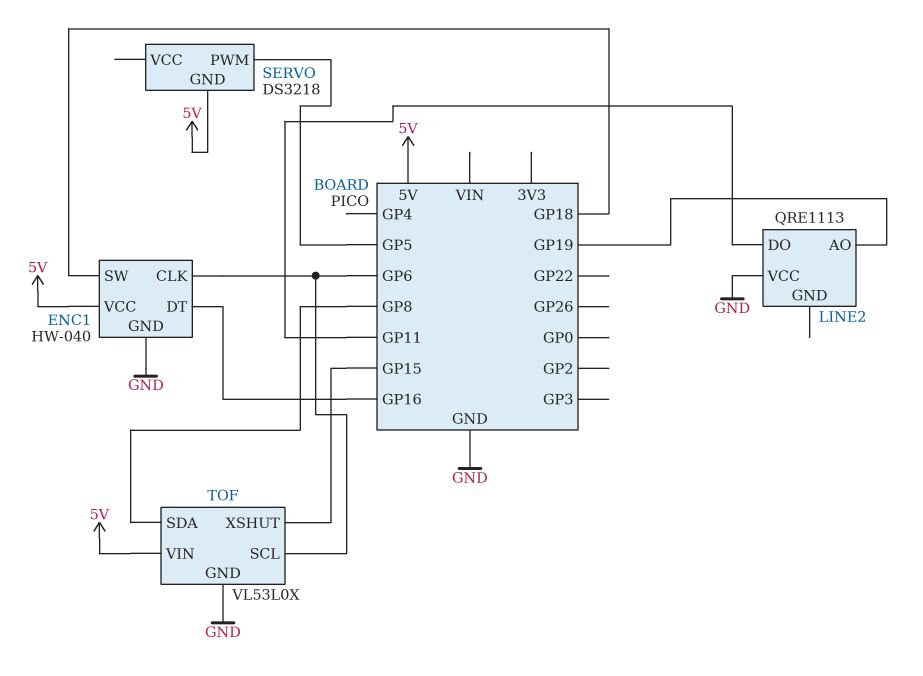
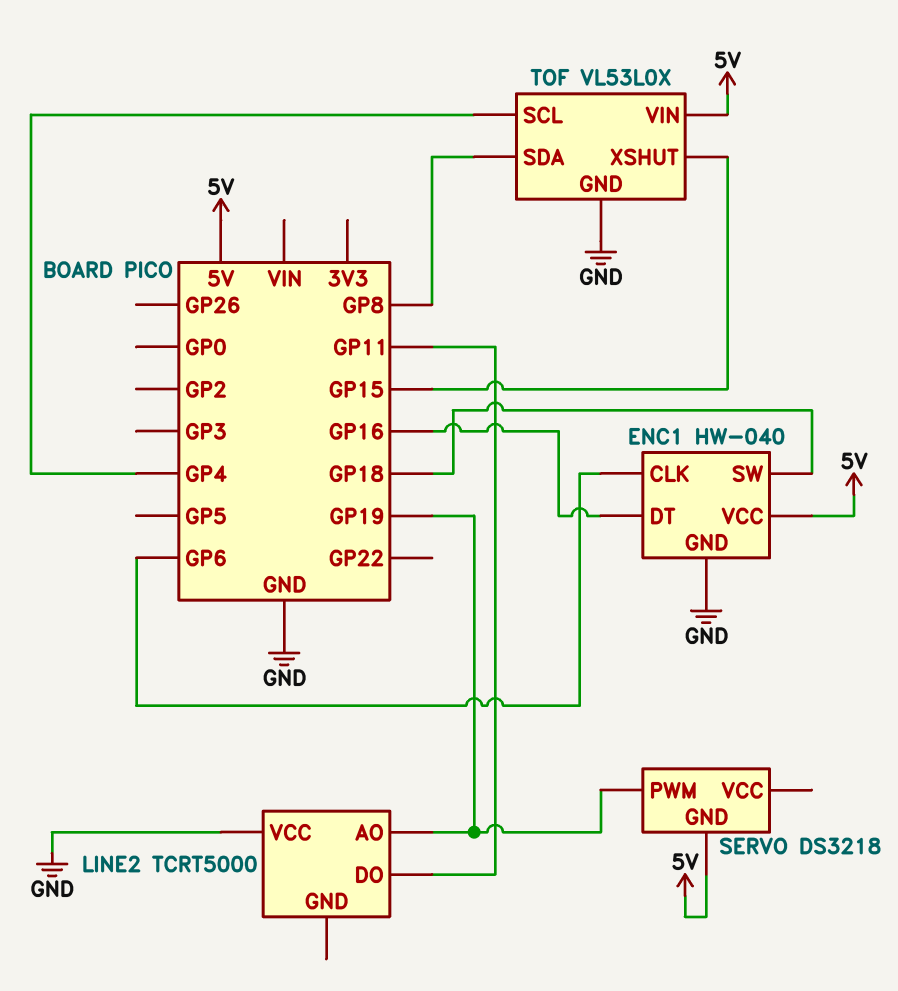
LINE2: QRE1113 -> TCRT5000
SERVO pin PWM: GP5 -> GP19
TOF pin SCL: GP6 -> GP4

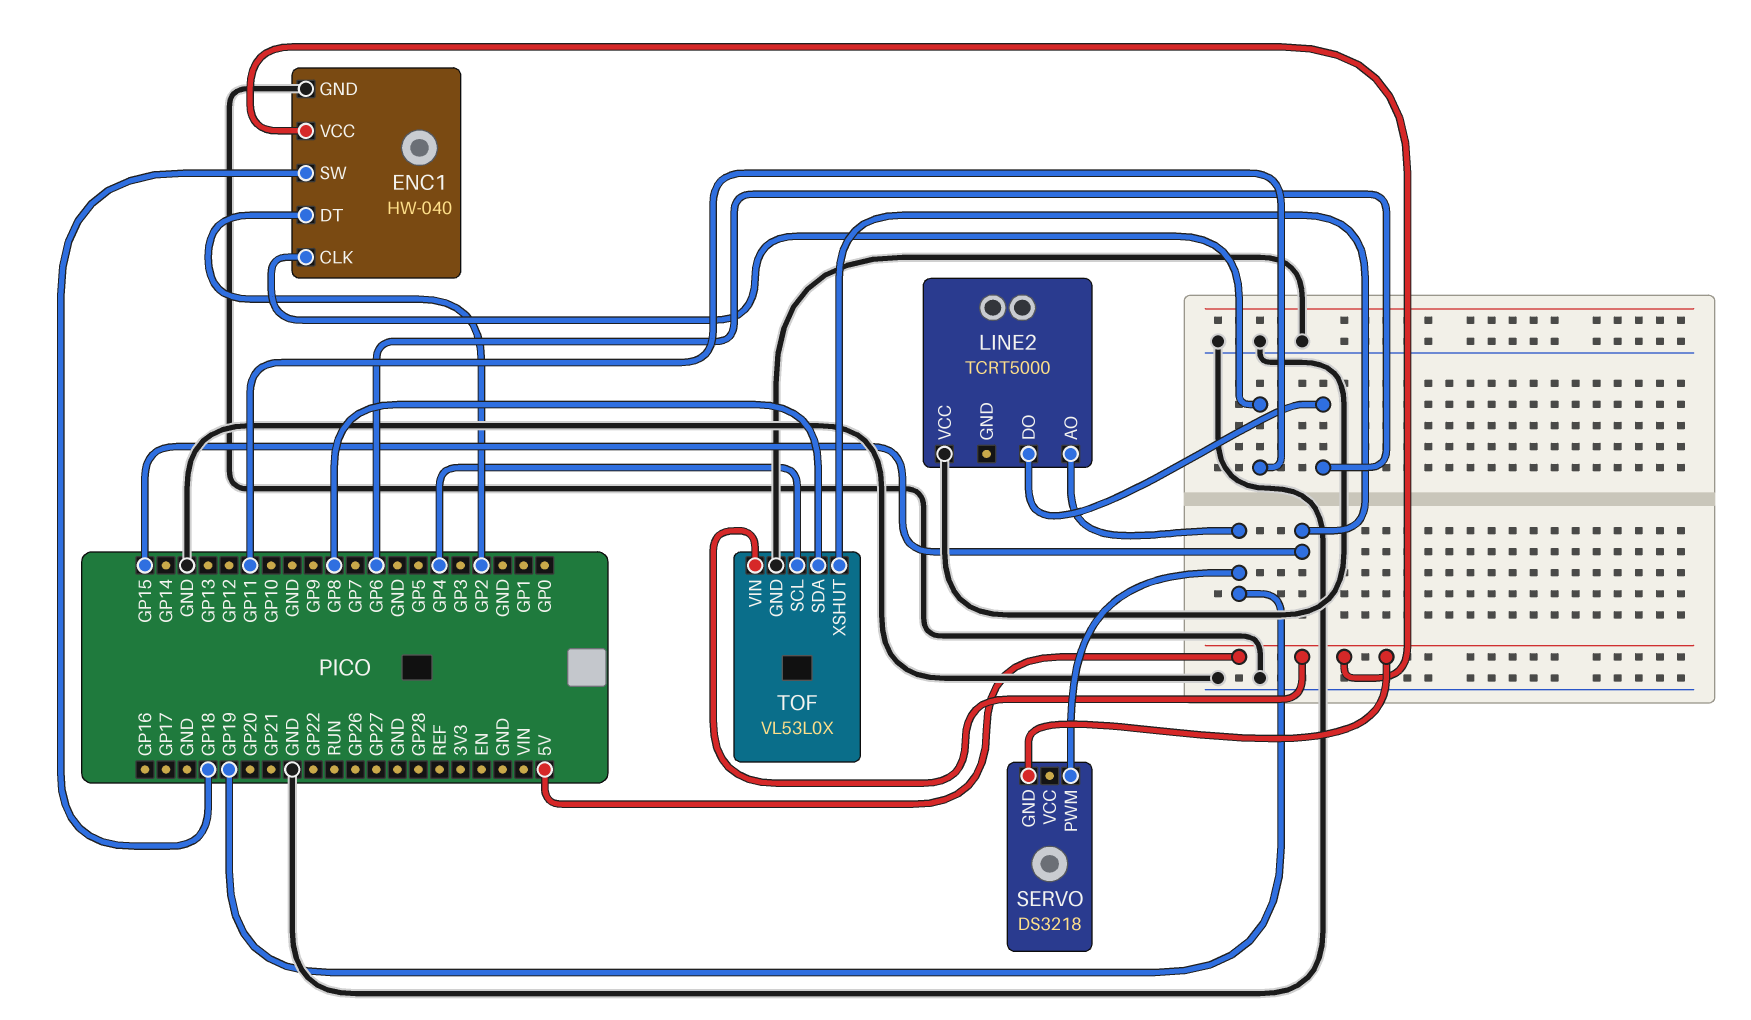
ENC1 pin CLK: GP6 -> GP11
ENC1 pin DT: GP16 -> GP2
LINE2 pin DO: GP11 -> GP6

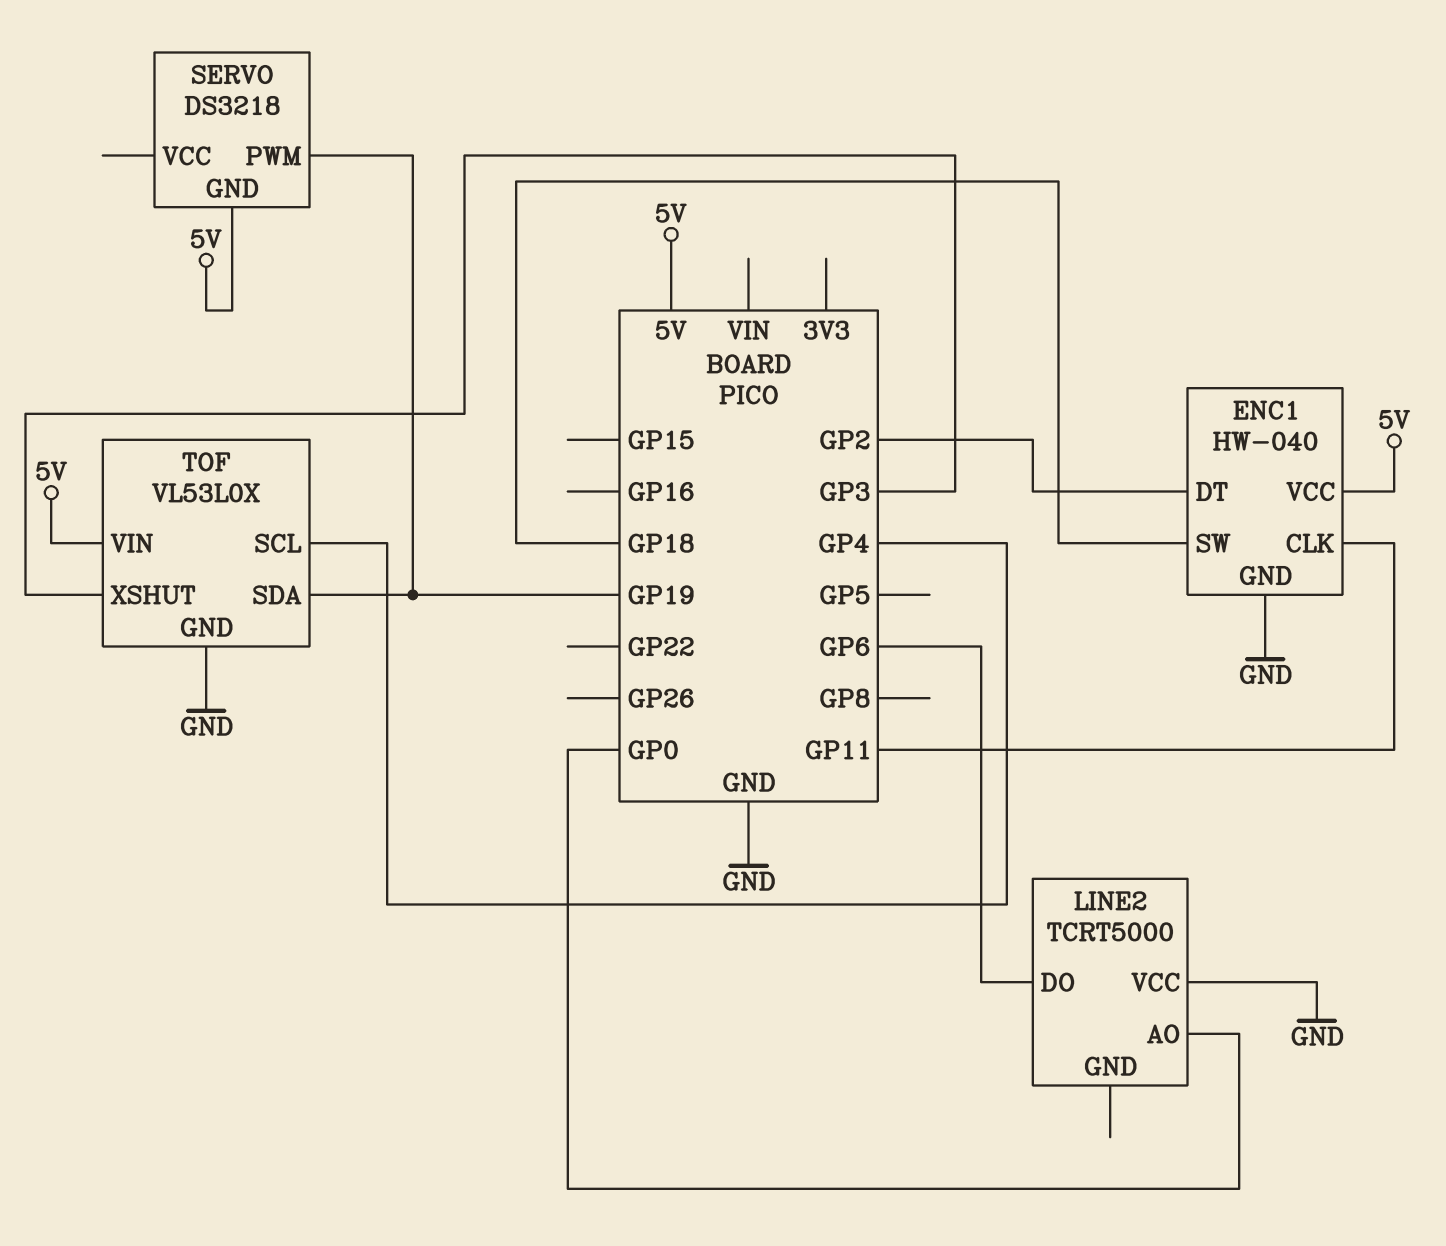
LINE2 pin AO: GP19 -> GP0
TOF pin SDA: GP8 -> GP19
TOF pin XSHUT: GP15 -> GP3

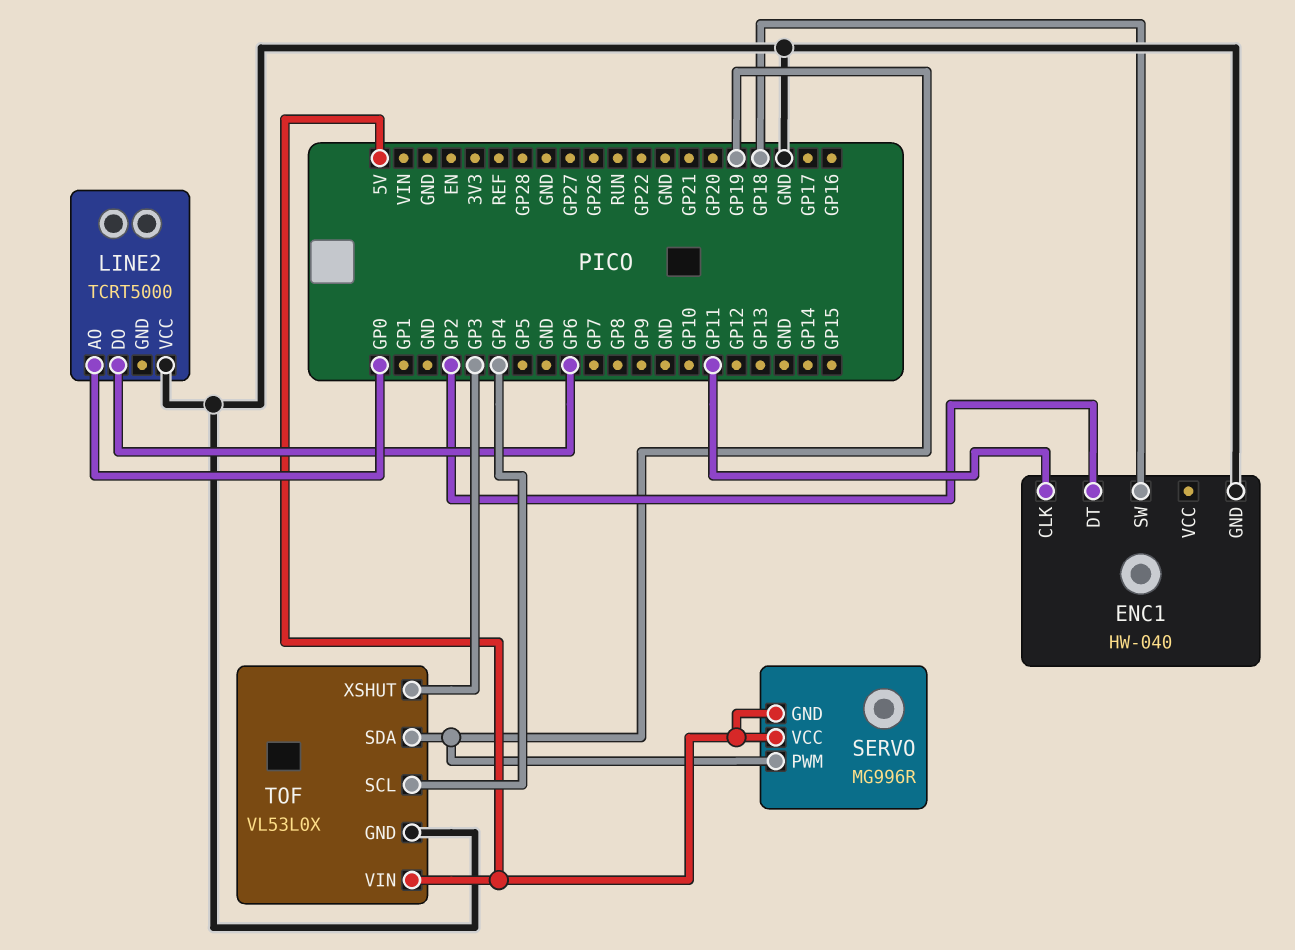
ENC1 pin VCC: 5V -> none
SERVO: DS3218 -> MG996R
SERVO pin VCC: none -> 5V

